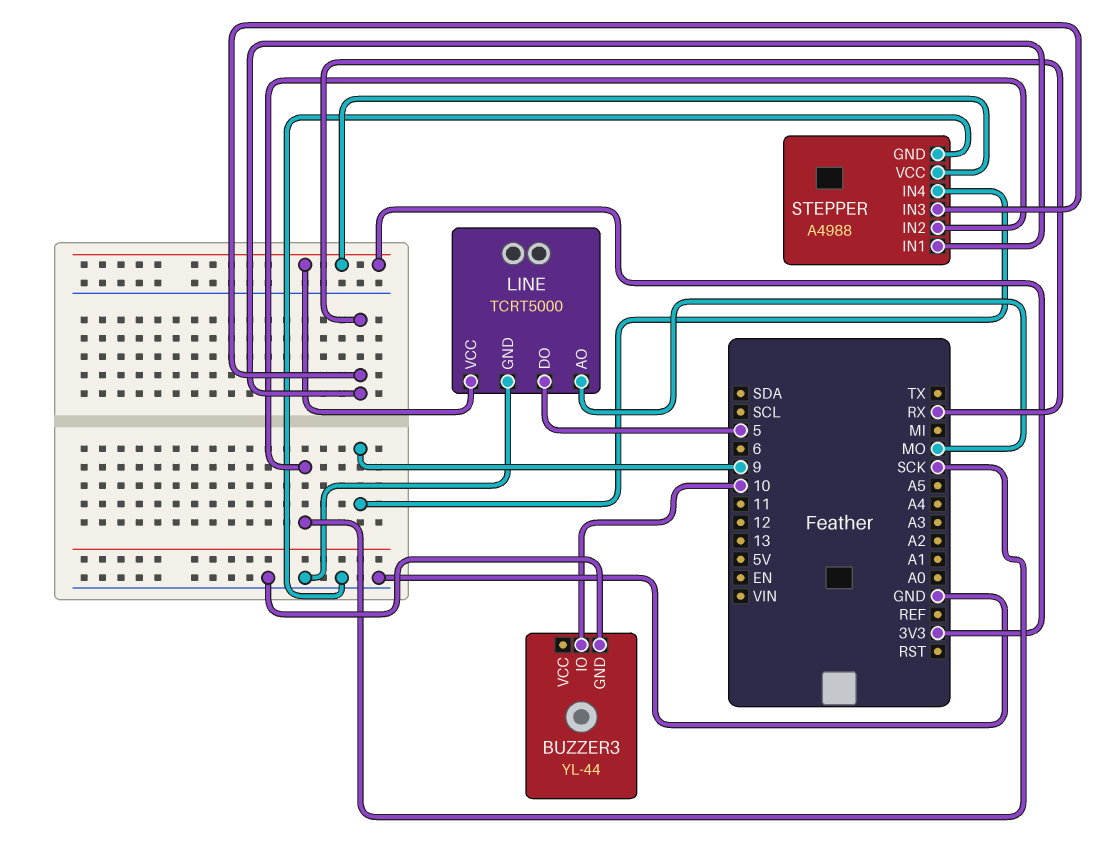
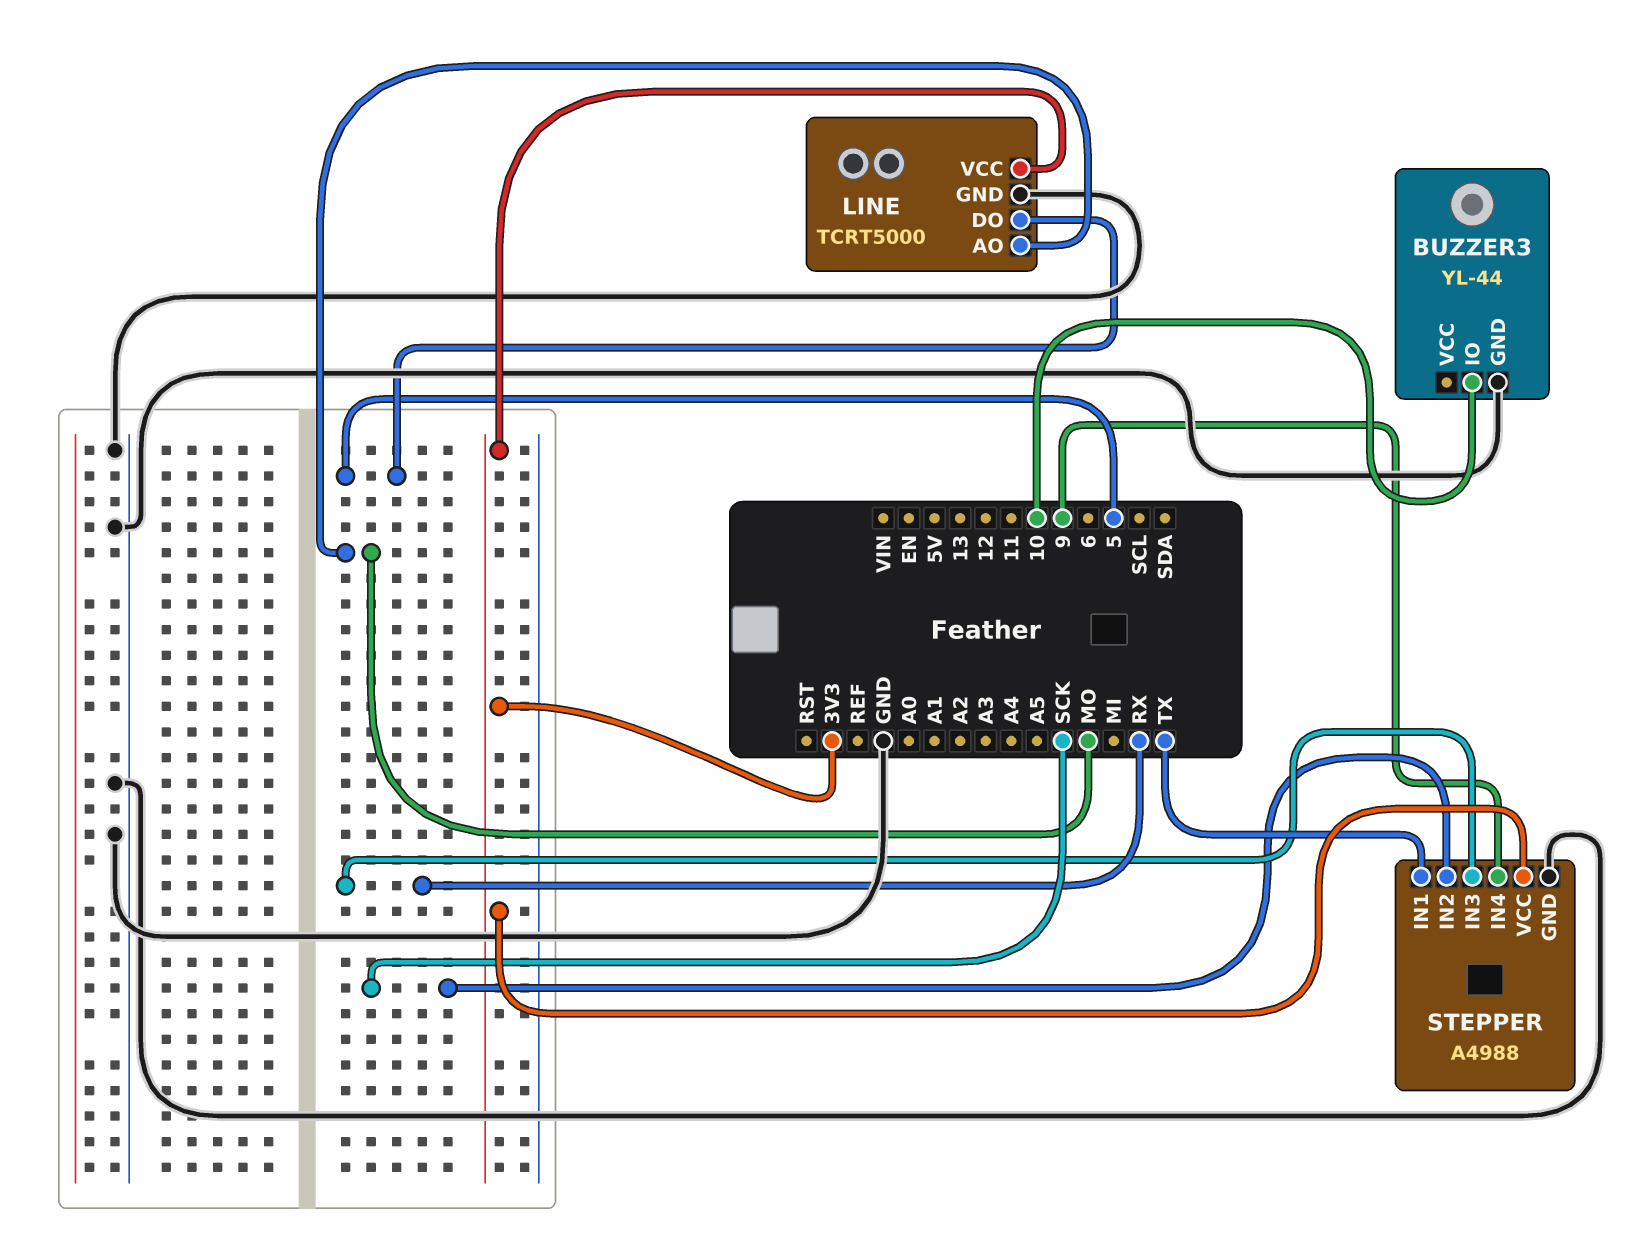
STEPPER pin IN1: RX -> TX

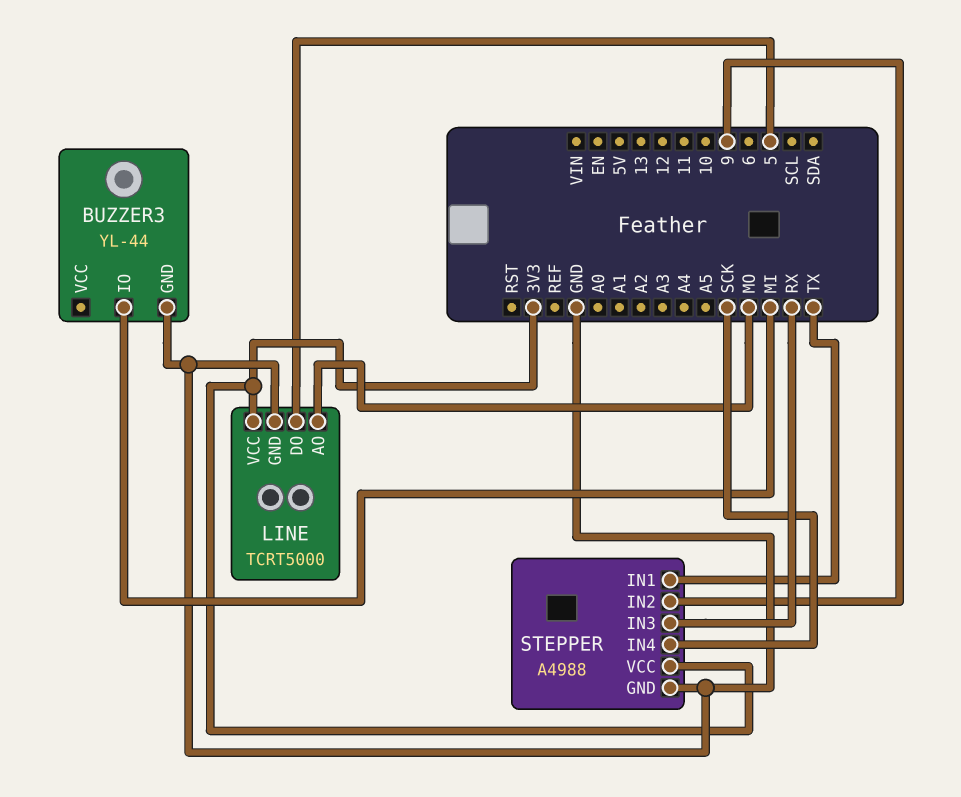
BUZZER3 pin IO: 10 -> MI
STEPPER pin IN2: SCK -> 9
STEPPER pin IN4: 9 -> SCK

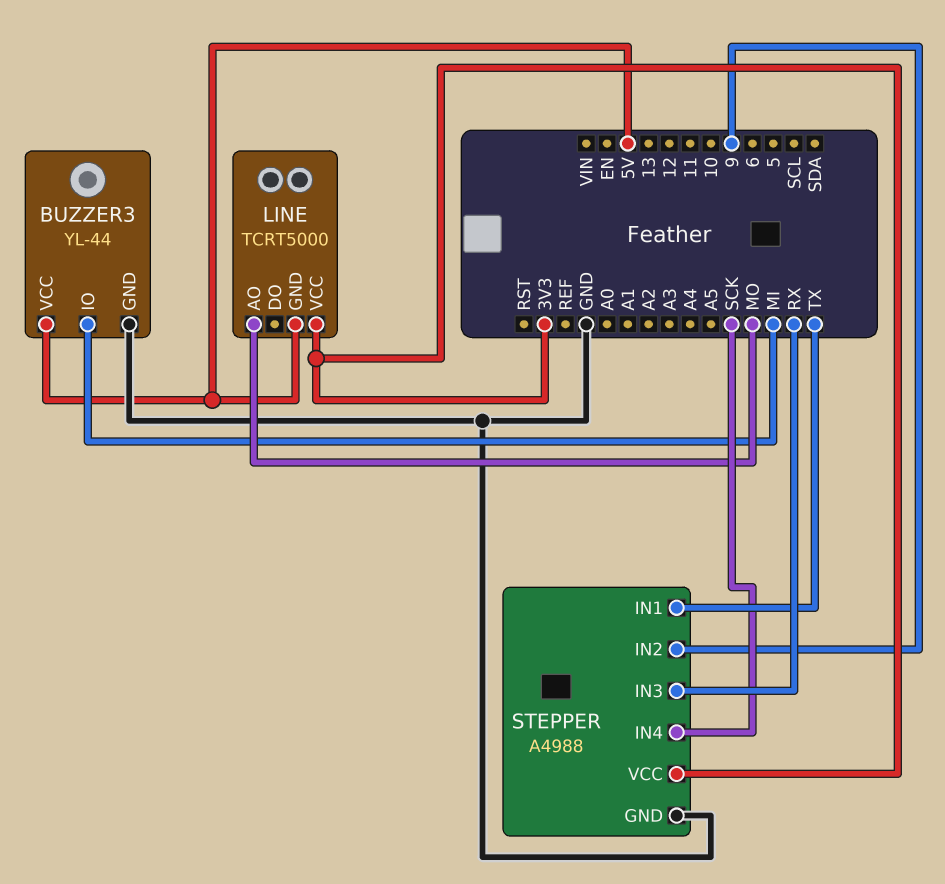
BUZZER3 pin VCC: none -> 5V
LINE pin DO: 5 -> none
LINE pin GND: GND -> 5V

